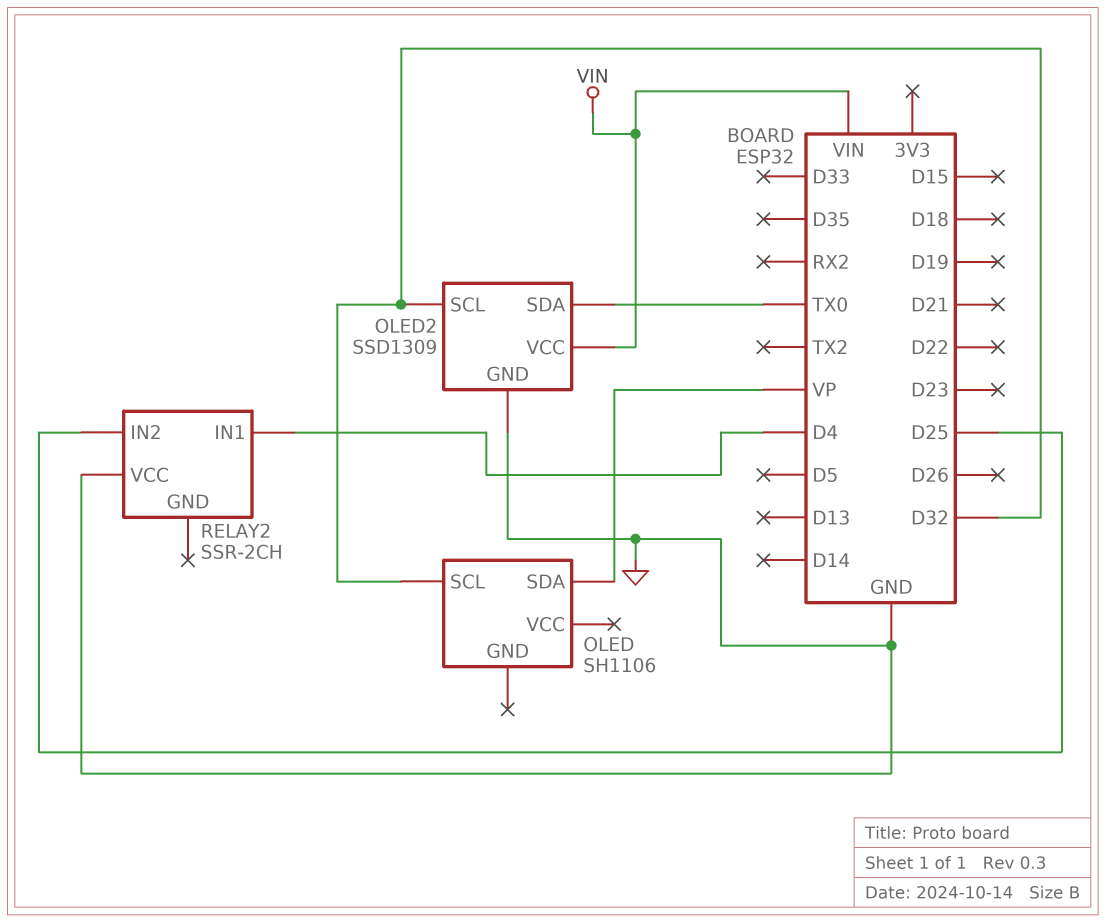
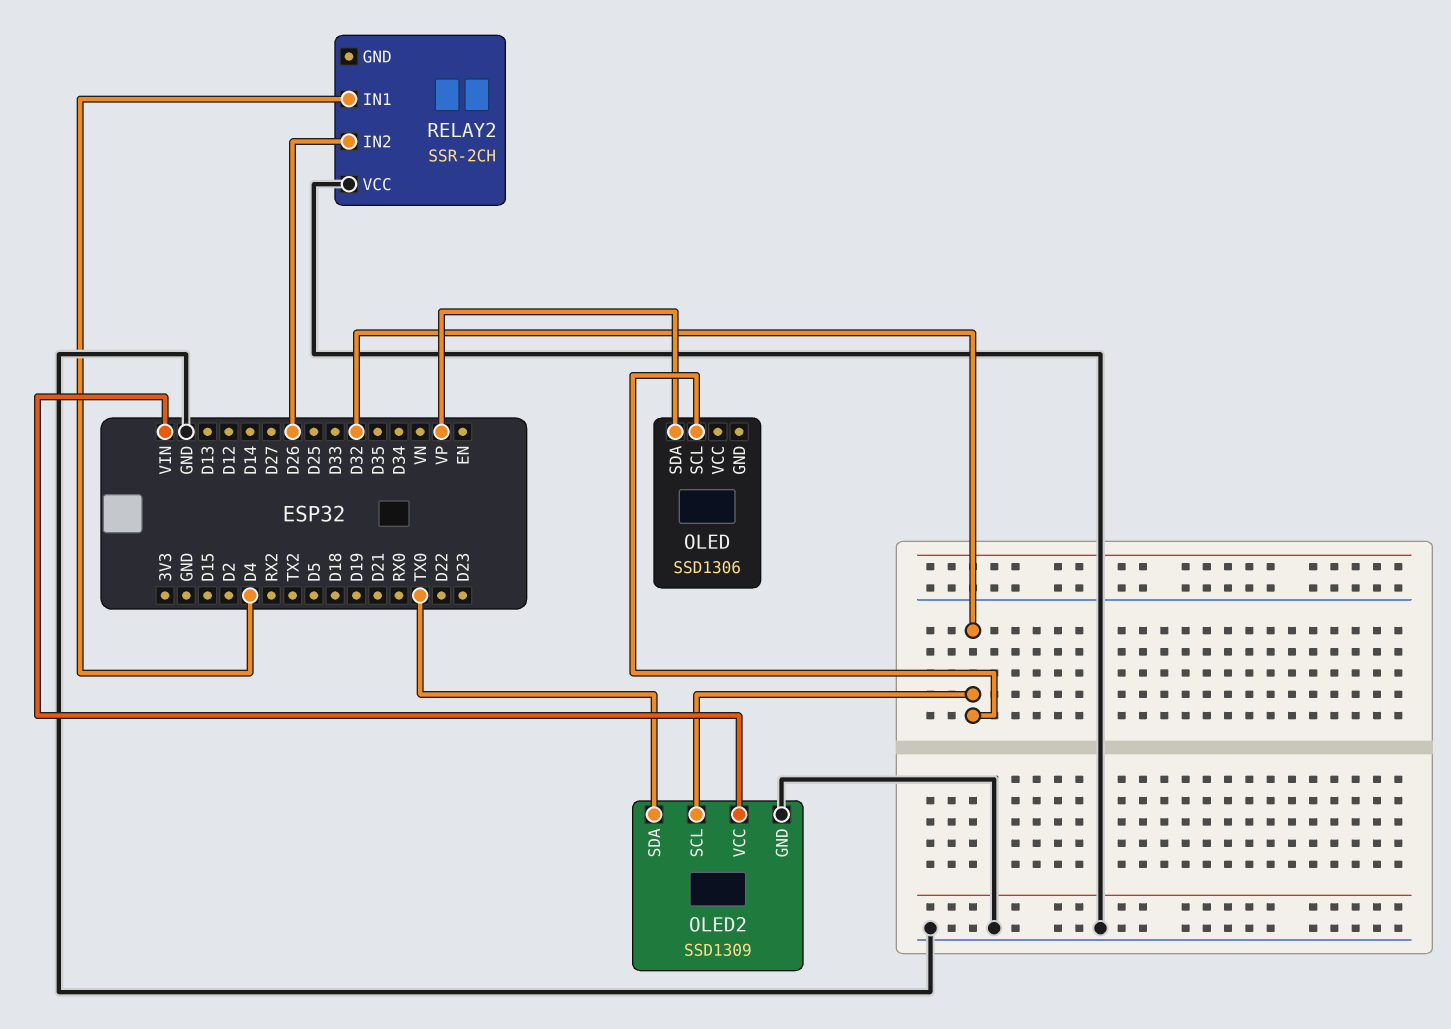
OLED: SH1106 -> SSD1306
RELAY2 pin IN2: D25 -> D26

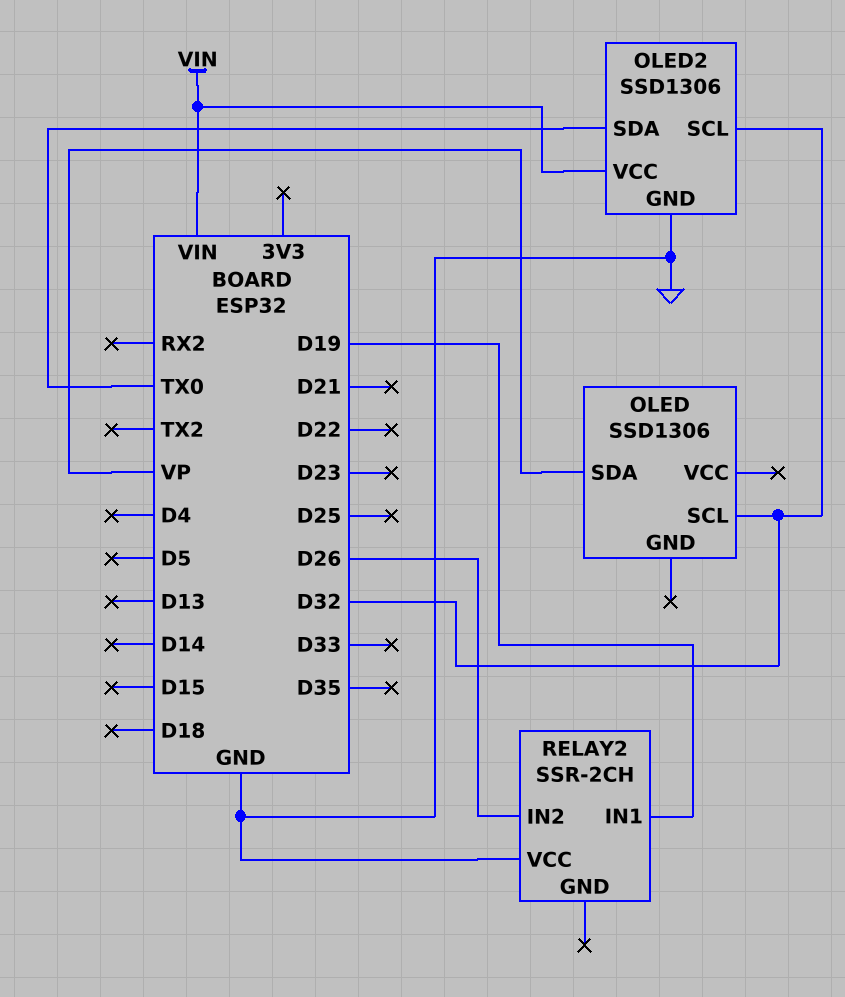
OLED2: SSD1309 -> SSD1306
RELAY2 pin IN1: D4 -> D19

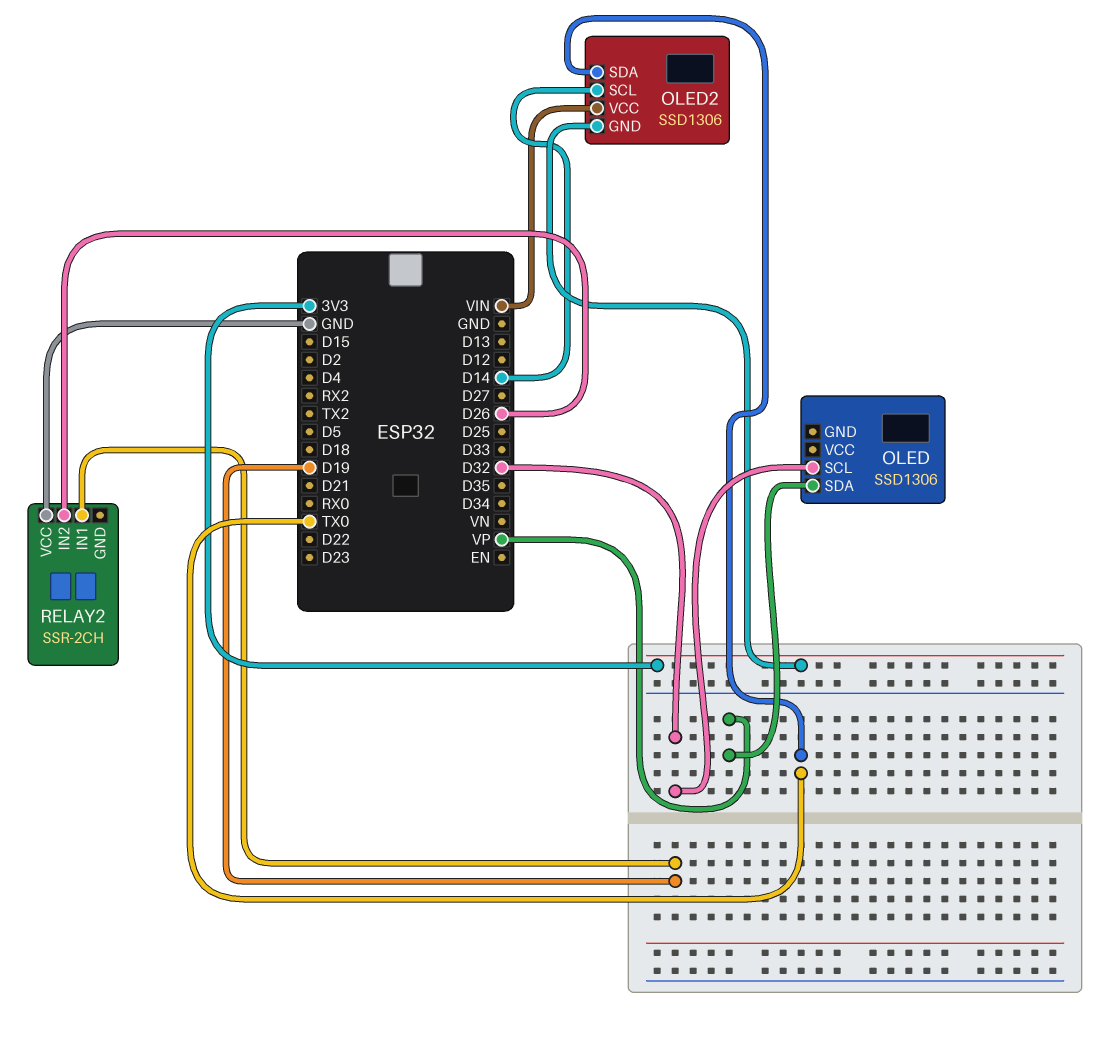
OLED2 pin GND: GND -> 3V3
OLED2 pin SCL: D32 -> D14

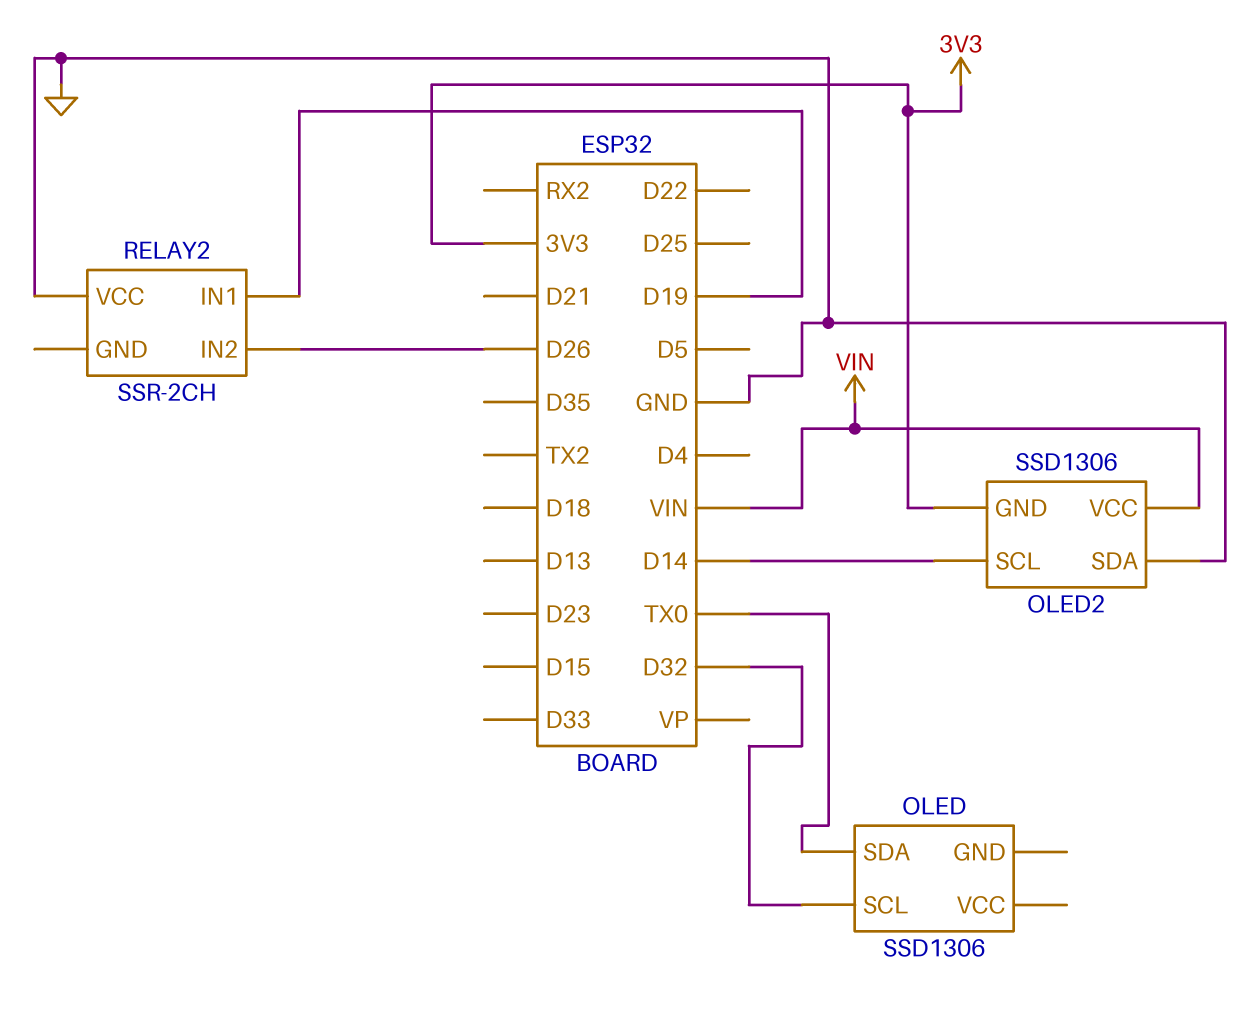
OLED pin SDA: VP -> TX0
OLED2 pin SDA: TX0 -> GND

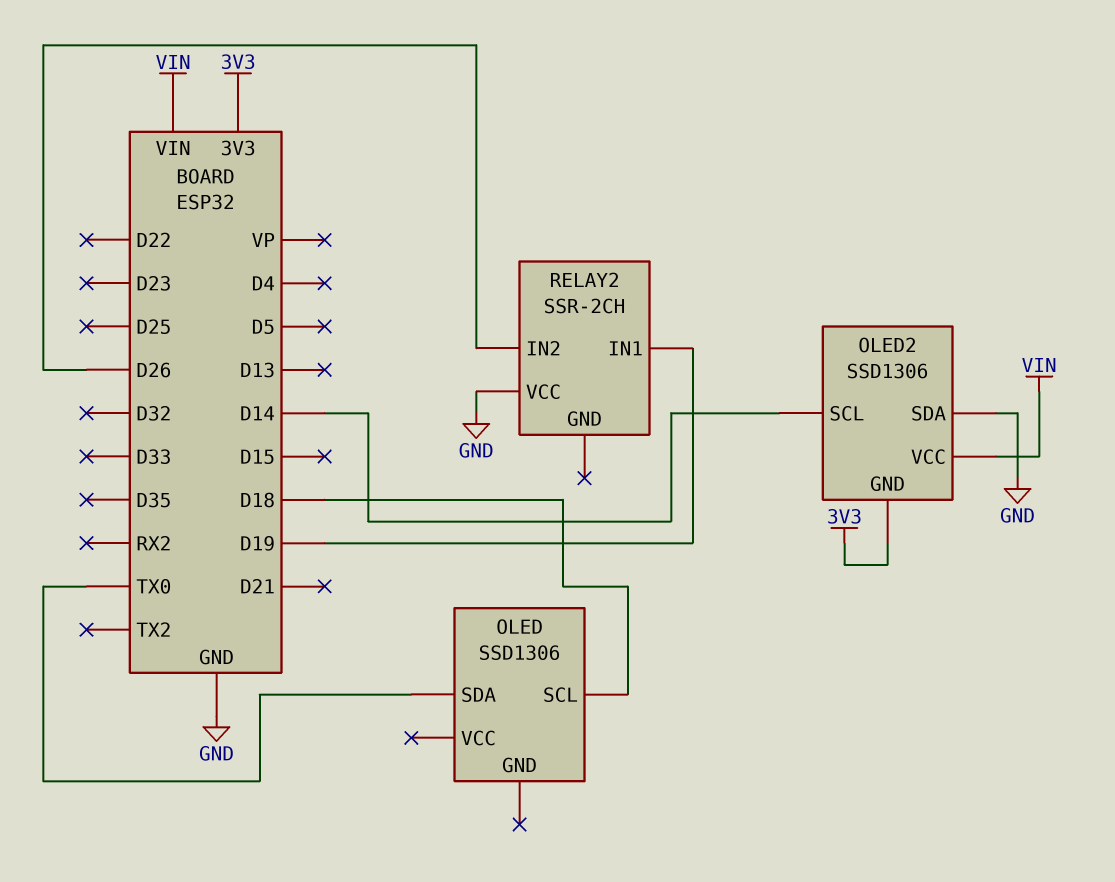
OLED pin SCL: D32 -> D18

